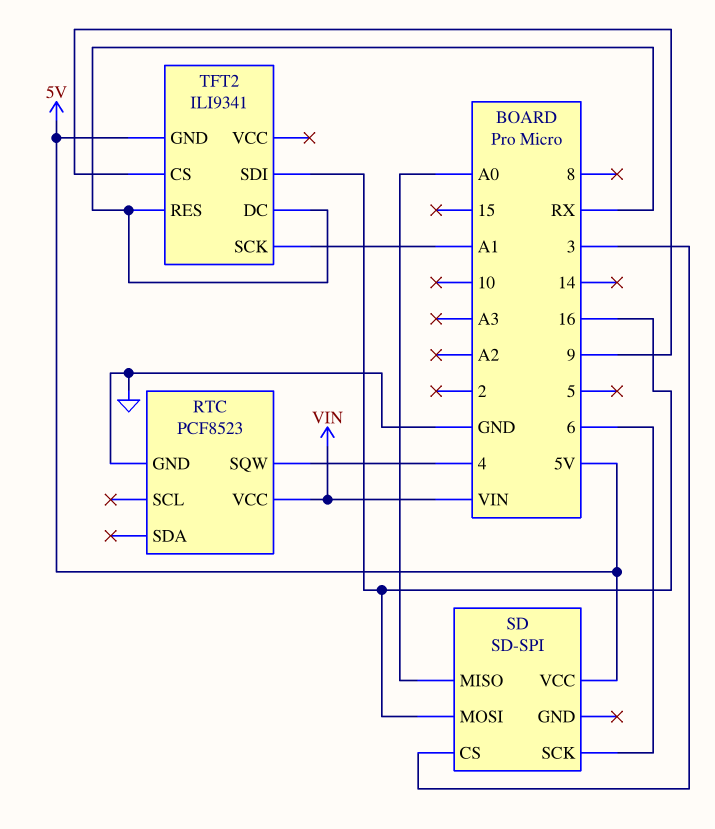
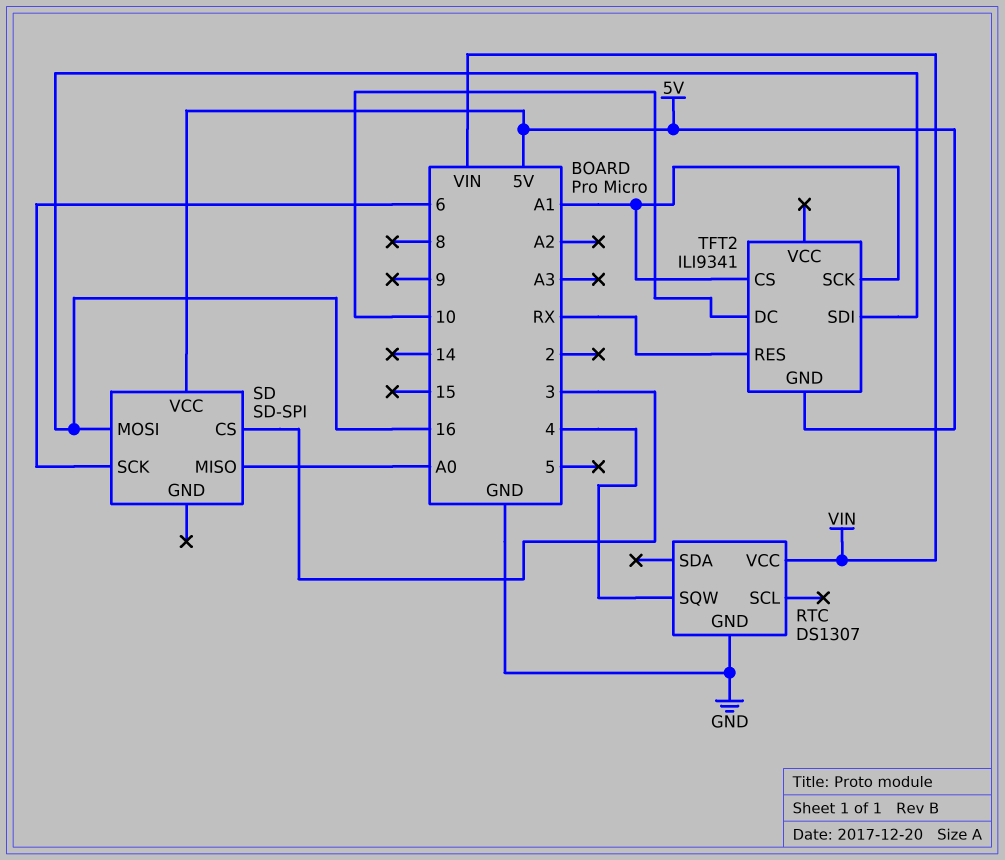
RTC: PCF8523 -> DS1307
TFT2 pin CS: 9 -> A1
TFT2 pin DC: RX -> 10

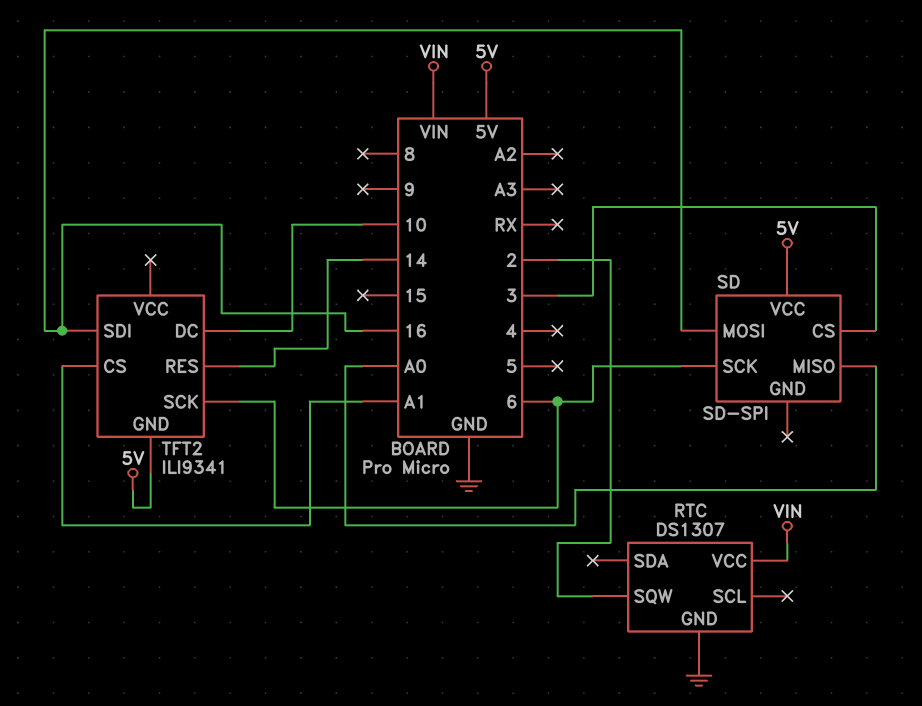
RTC pin SQW: 4 -> 2
TFT2 pin RES: RX -> 14
TFT2 pin SCK: A1 -> 6

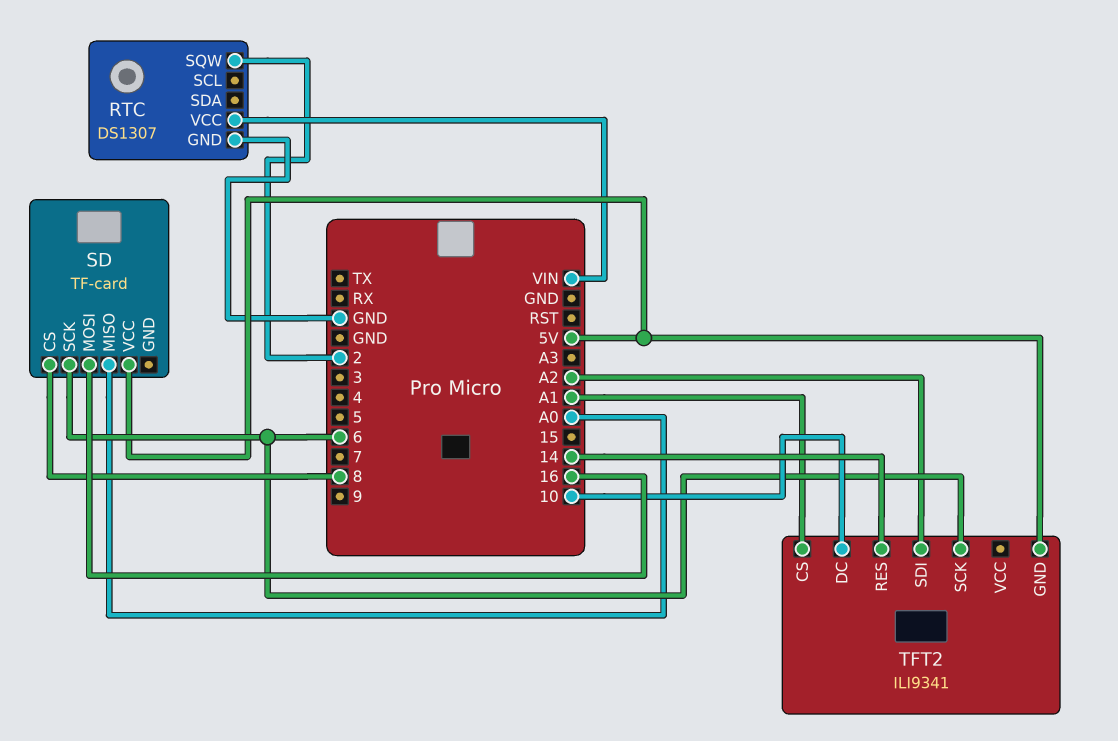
SD: SD-SPI -> TF-card
SD pin CS: 3 -> 8
TFT2 pin SDI: 16 -> A2

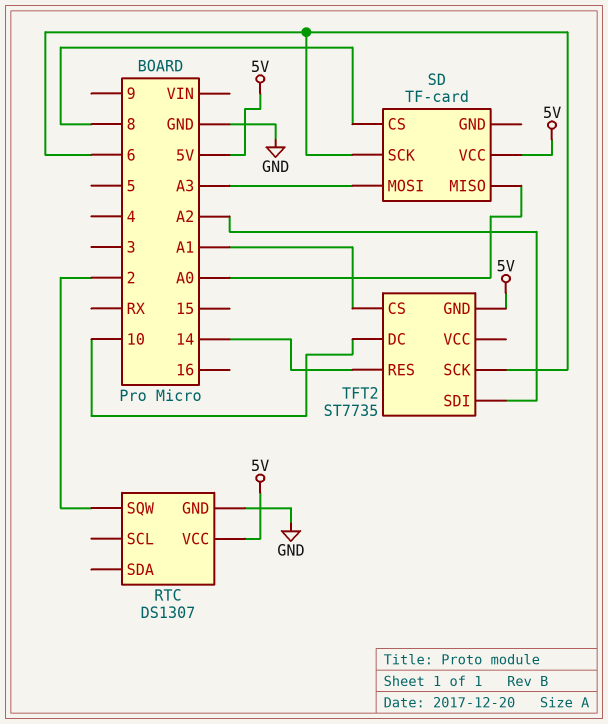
RTC pin VCC: VIN -> 5V
SD pin MOSI: 16 -> A3
TFT2: ILI9341 -> ST7735

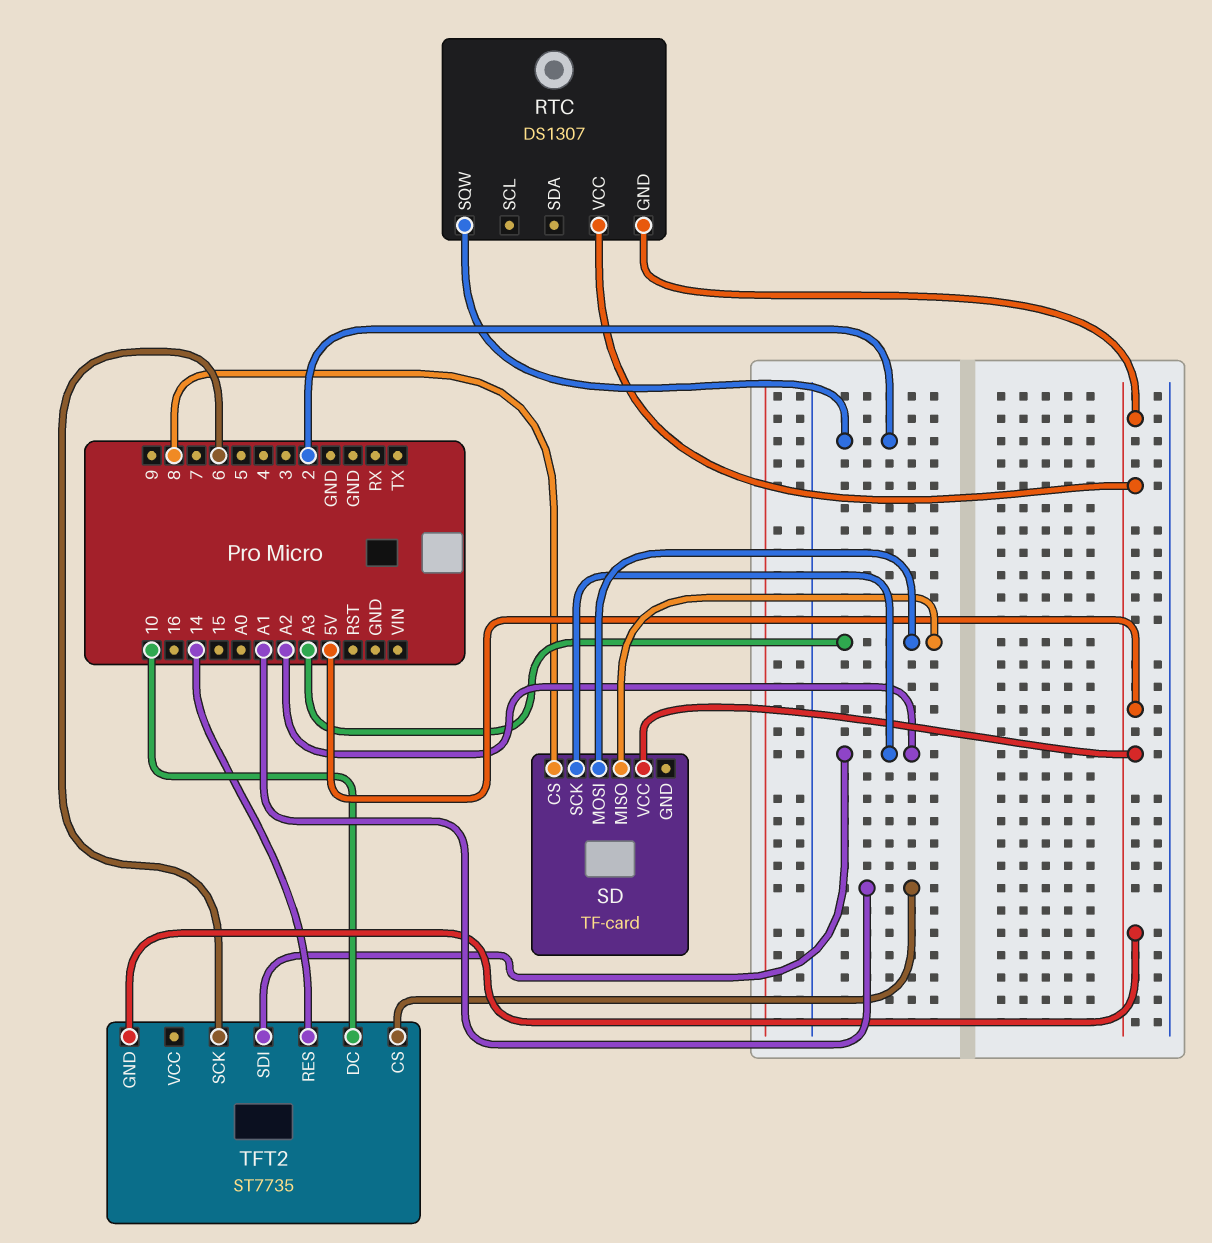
RTC pin GND: GND -> 5V
SD pin MISO: A0 -> A3
SD pin SCK: 6 -> A2

